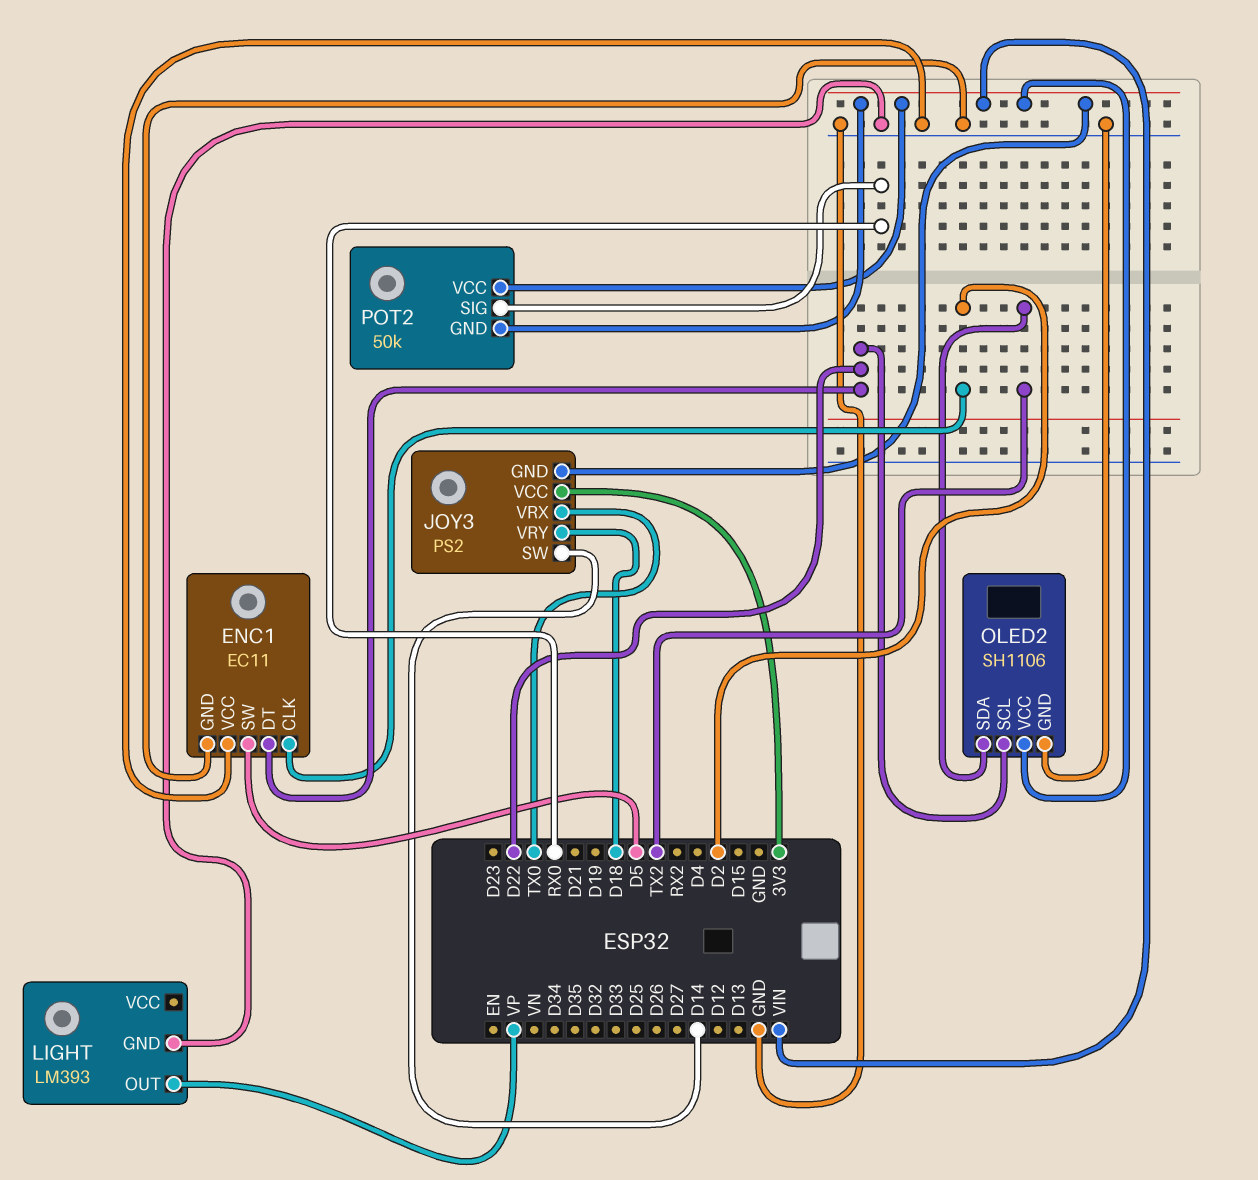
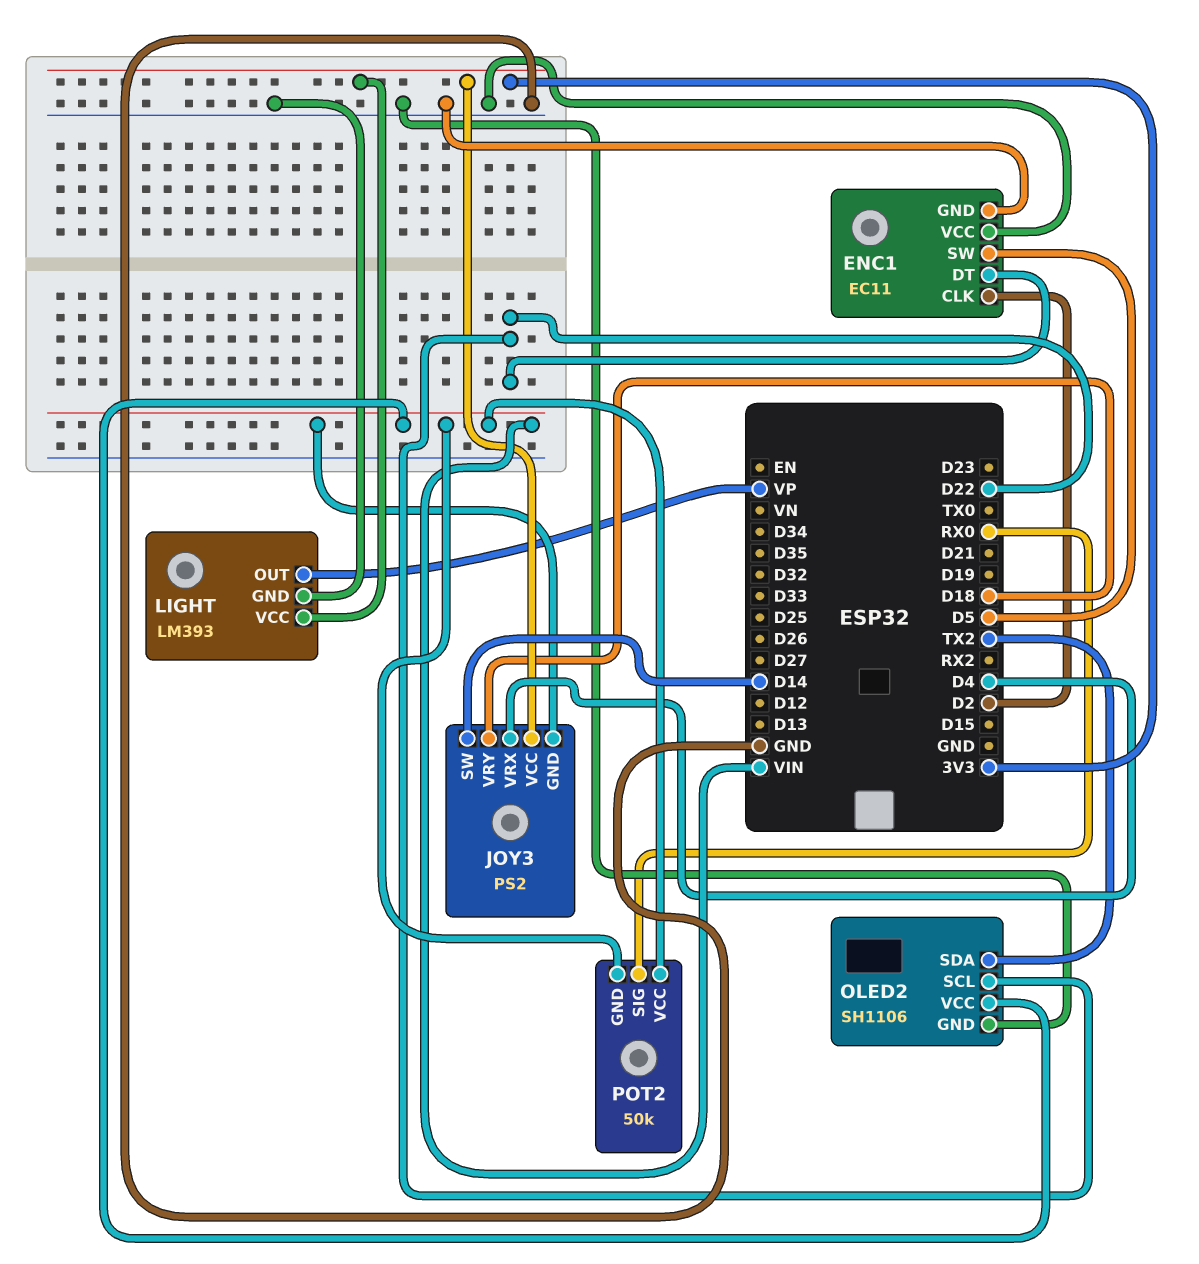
JOY3 pin VRX: TX0 -> D4
LIGHT pin VCC: none -> 3V3

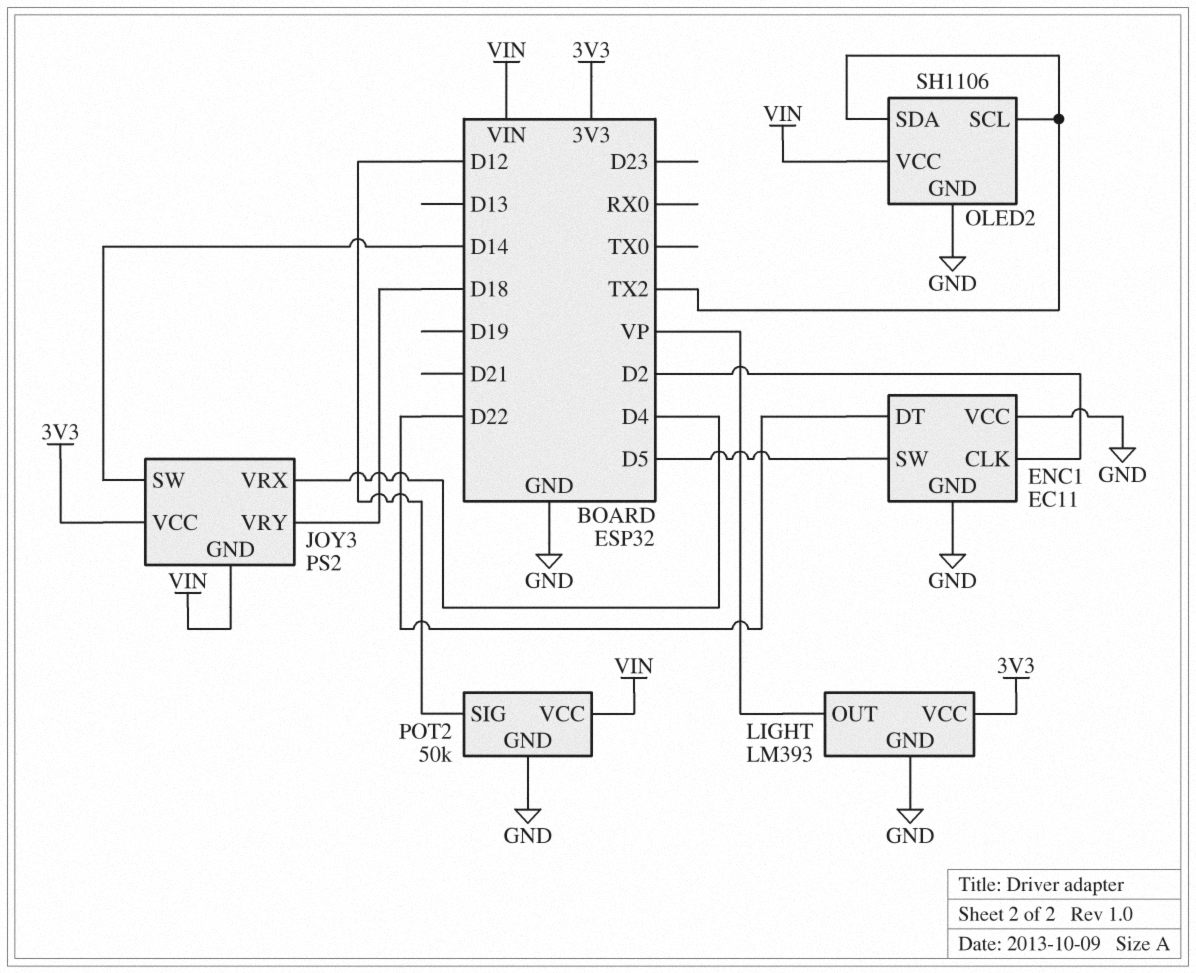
OLED2 pin SCL: D22 -> TX2
POT2 pin GND: VIN -> GND
POT2 pin SIG: RX0 -> D12

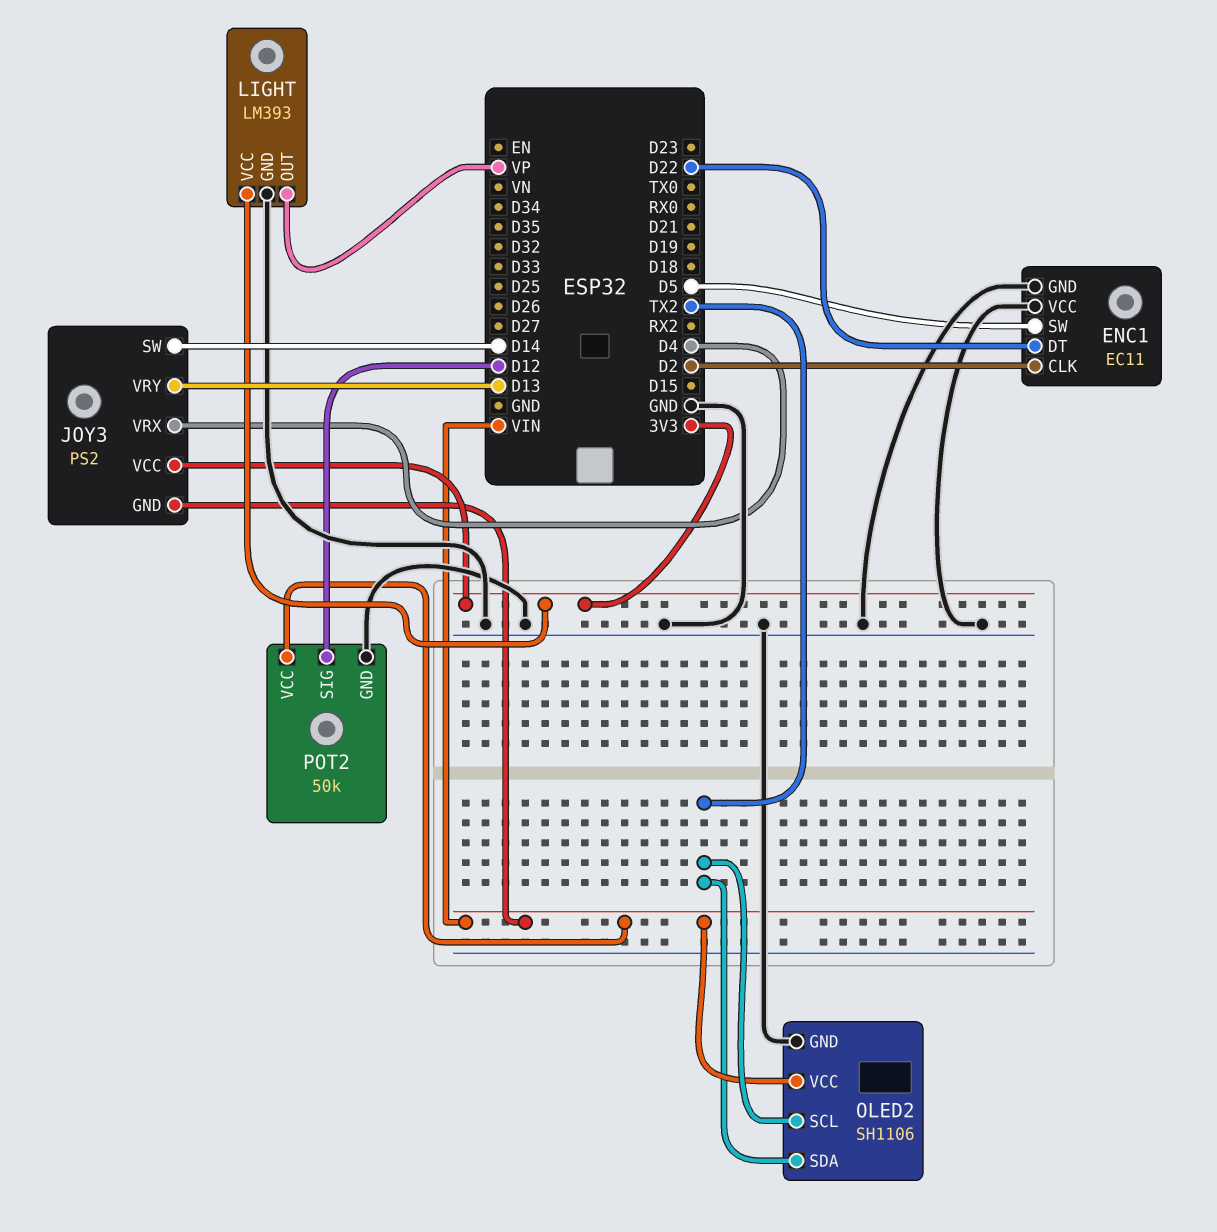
JOY3 pin VRY: D18 -> D13

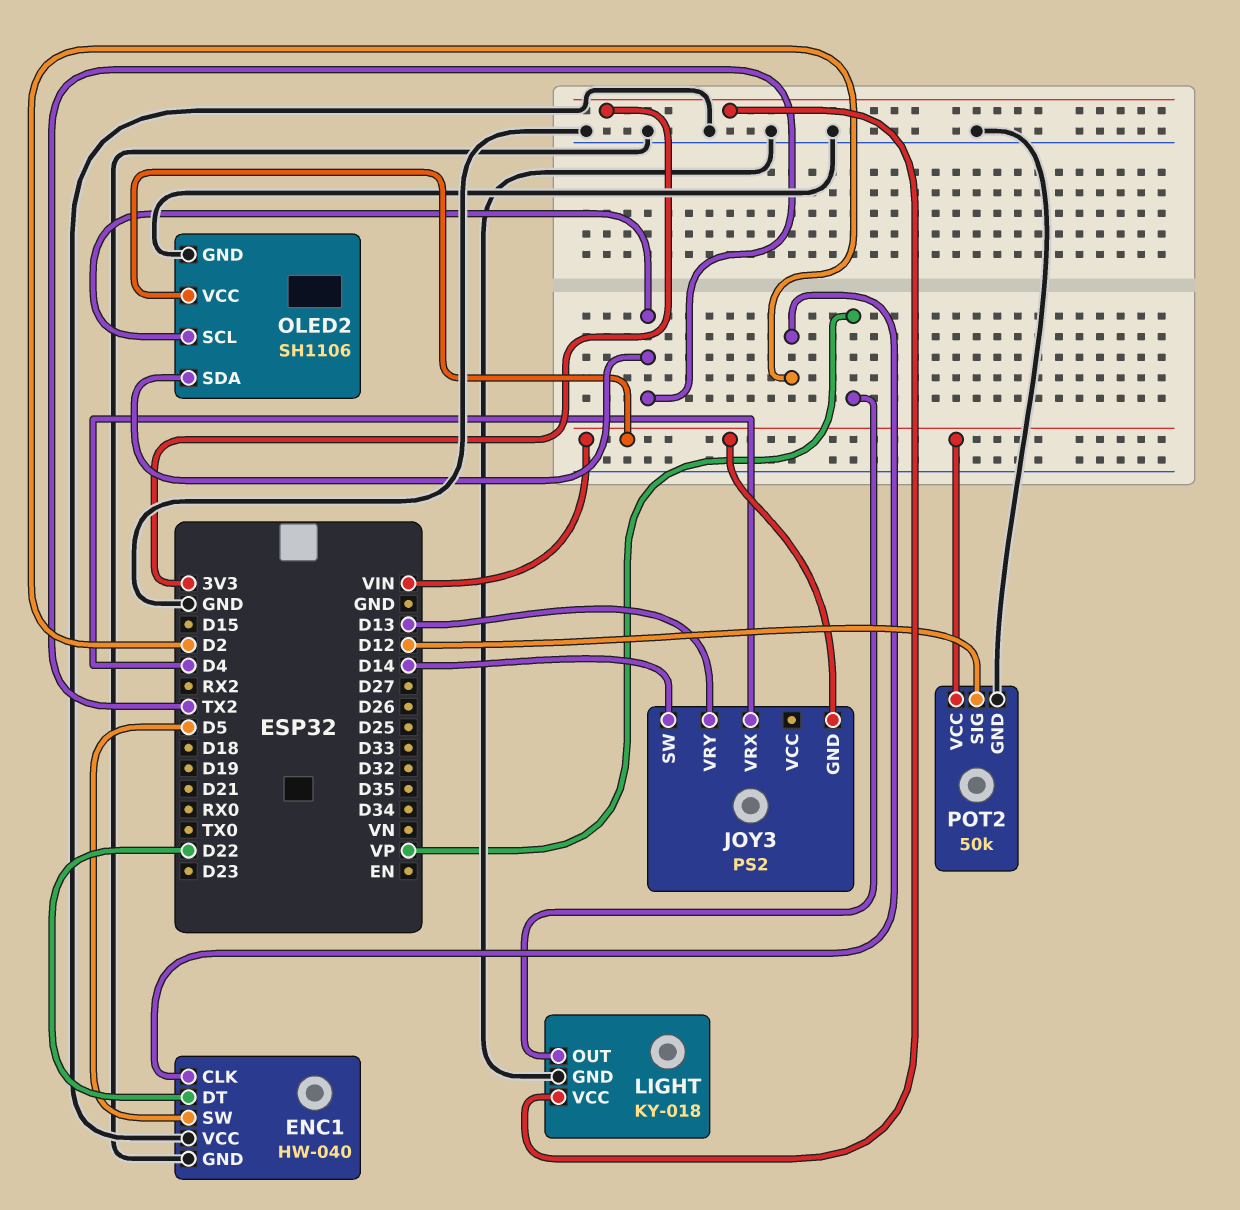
ENC1: EC11 -> HW-040
JOY3 pin VCC: 3V3 -> none
LIGHT: LM393 -> KY-018

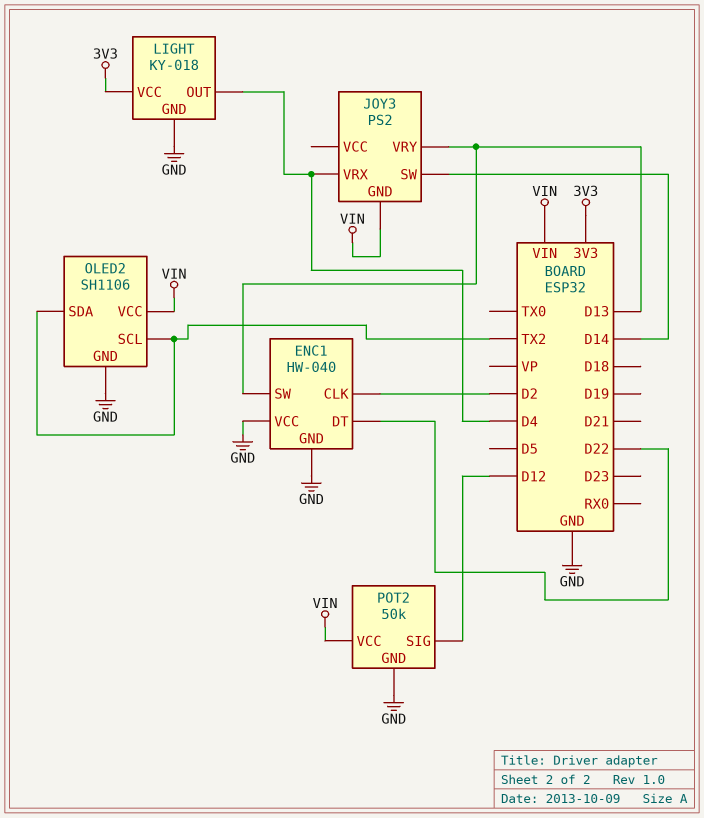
ENC1 pin SW: D5 -> D13
LIGHT pin OUT: VP -> D4

